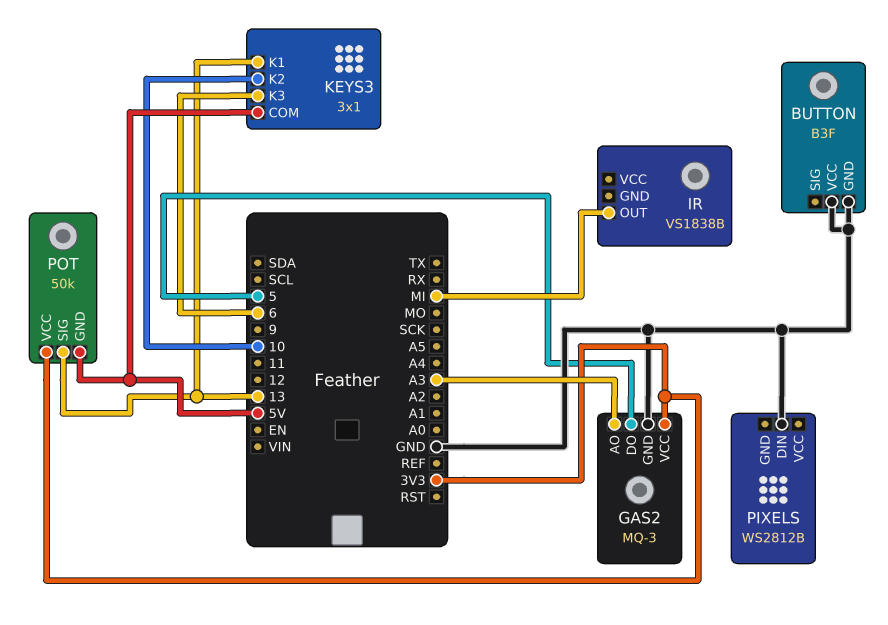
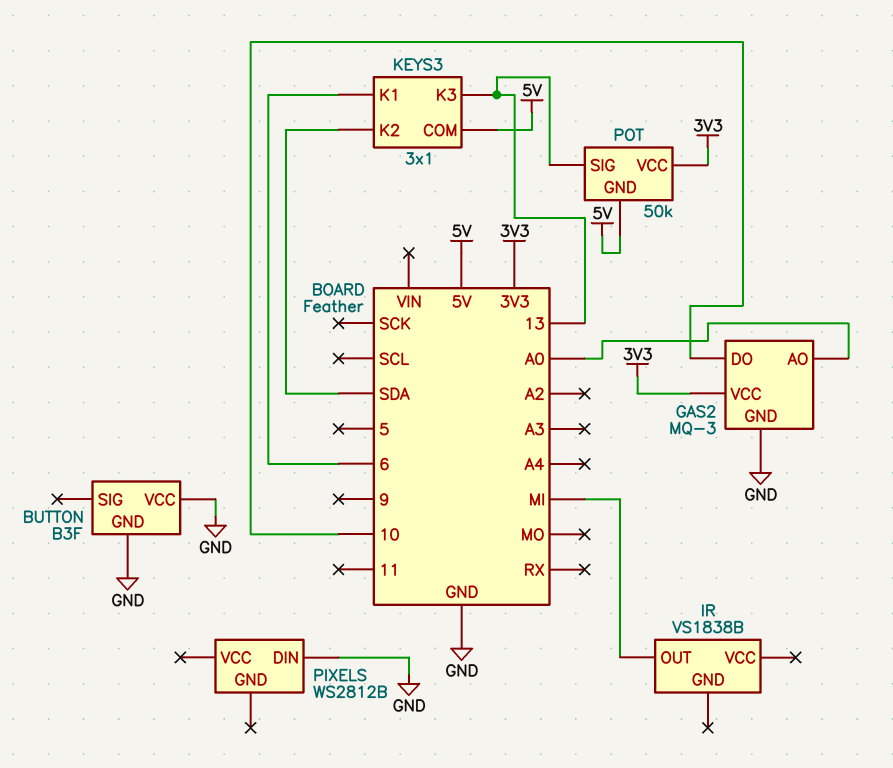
GAS2 pin AO: A3 -> A0
GAS2 pin DO: 5 -> 10
KEYS3 pin K1: 13 -> 6
KEYS3 pin K2: 10 -> SDA
KEYS3 pin K3: 6 -> 13

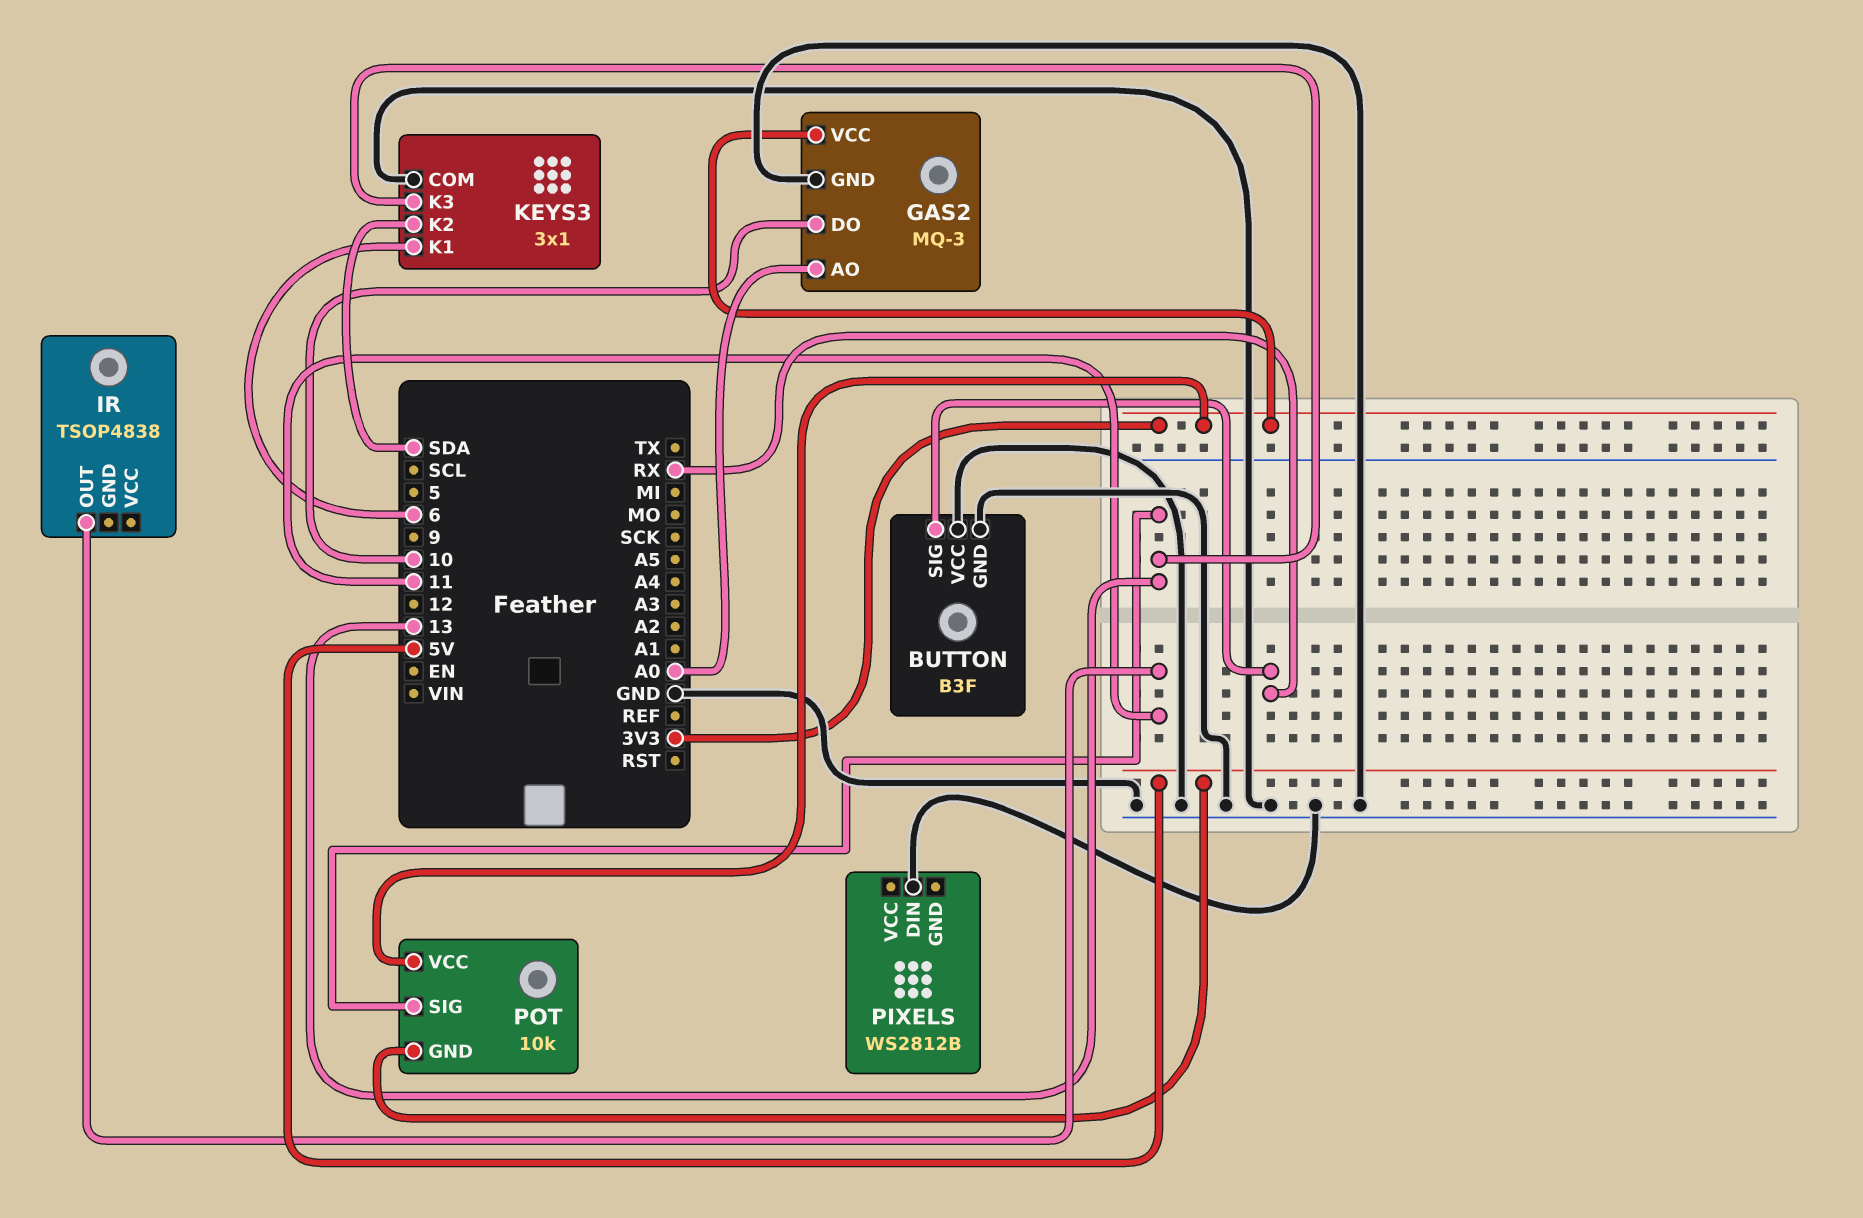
BUTTON pin SIG: none -> RX
IR: VS1838B -> TSOP4838
IR pin OUT: MI -> 11
KEYS3 pin COM: 5V -> GND
POT: 50k -> 10k

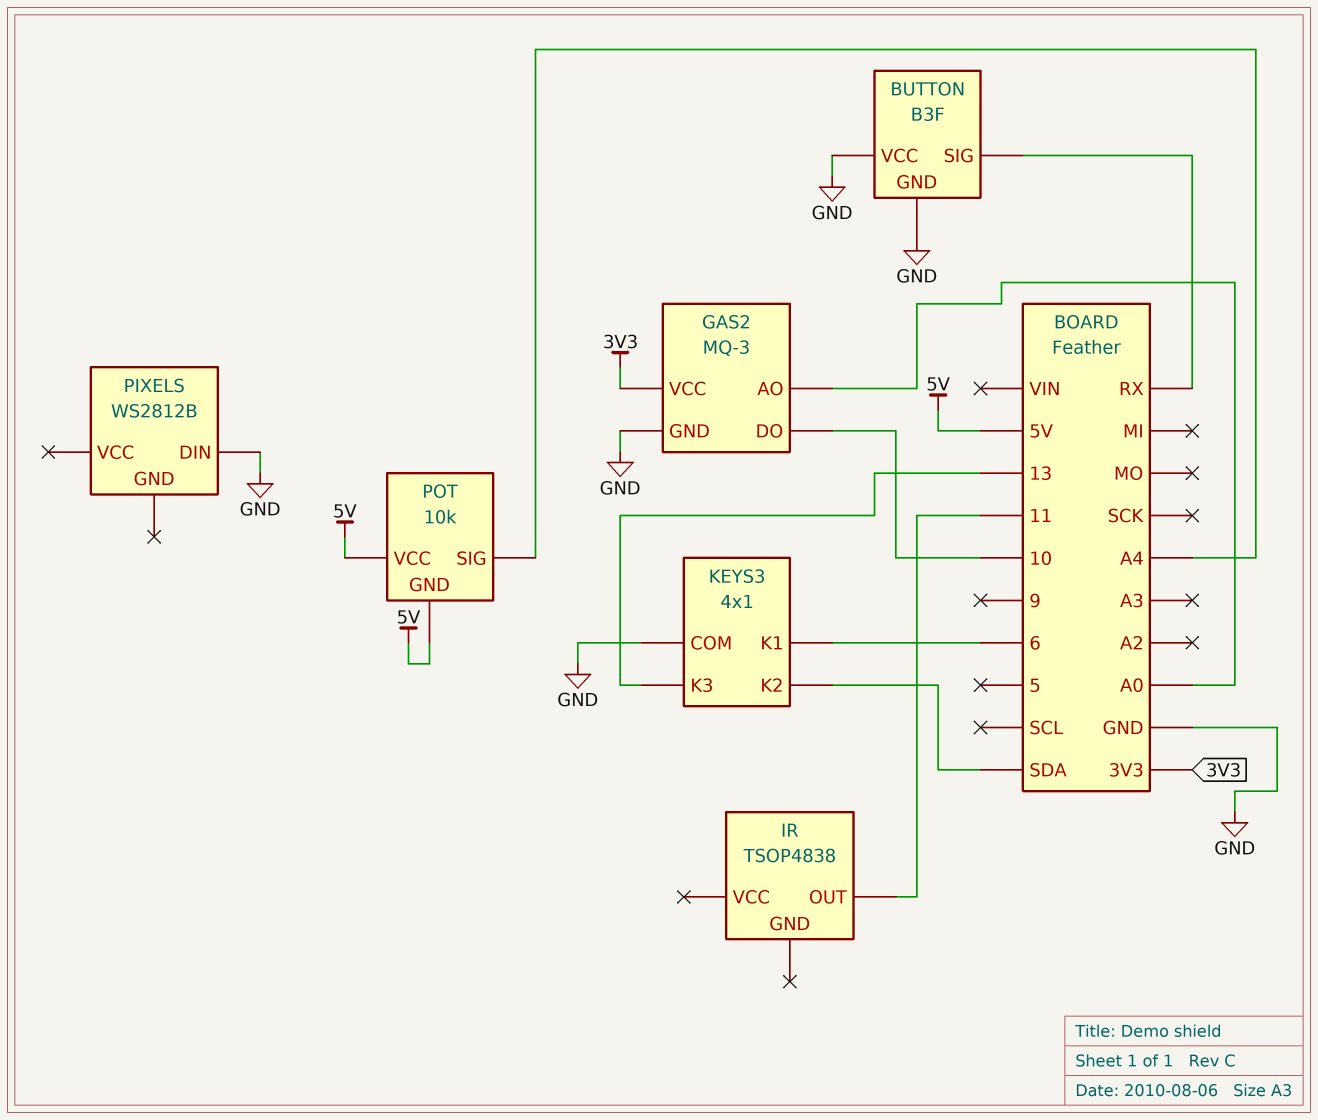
KEYS3: 3x1 -> 4x1
POT pin SIG: 13 -> A4
POT pin VCC: 3V3 -> 5V

